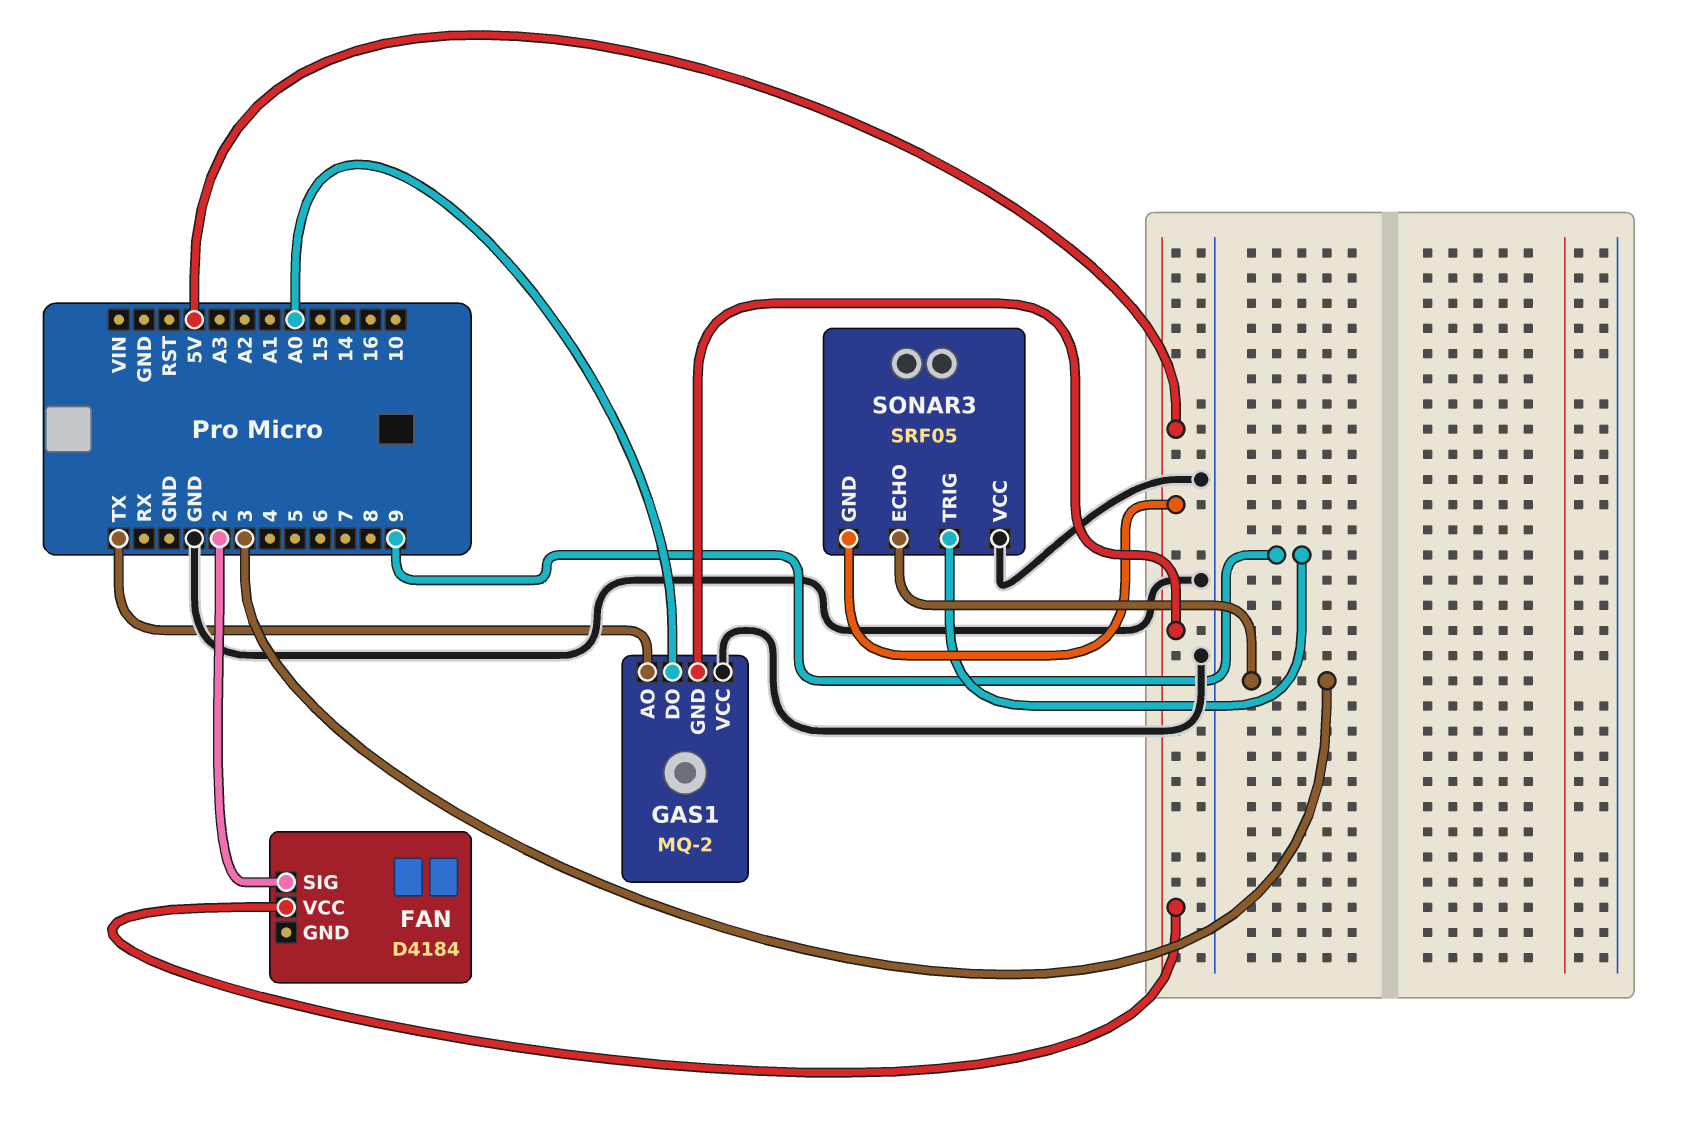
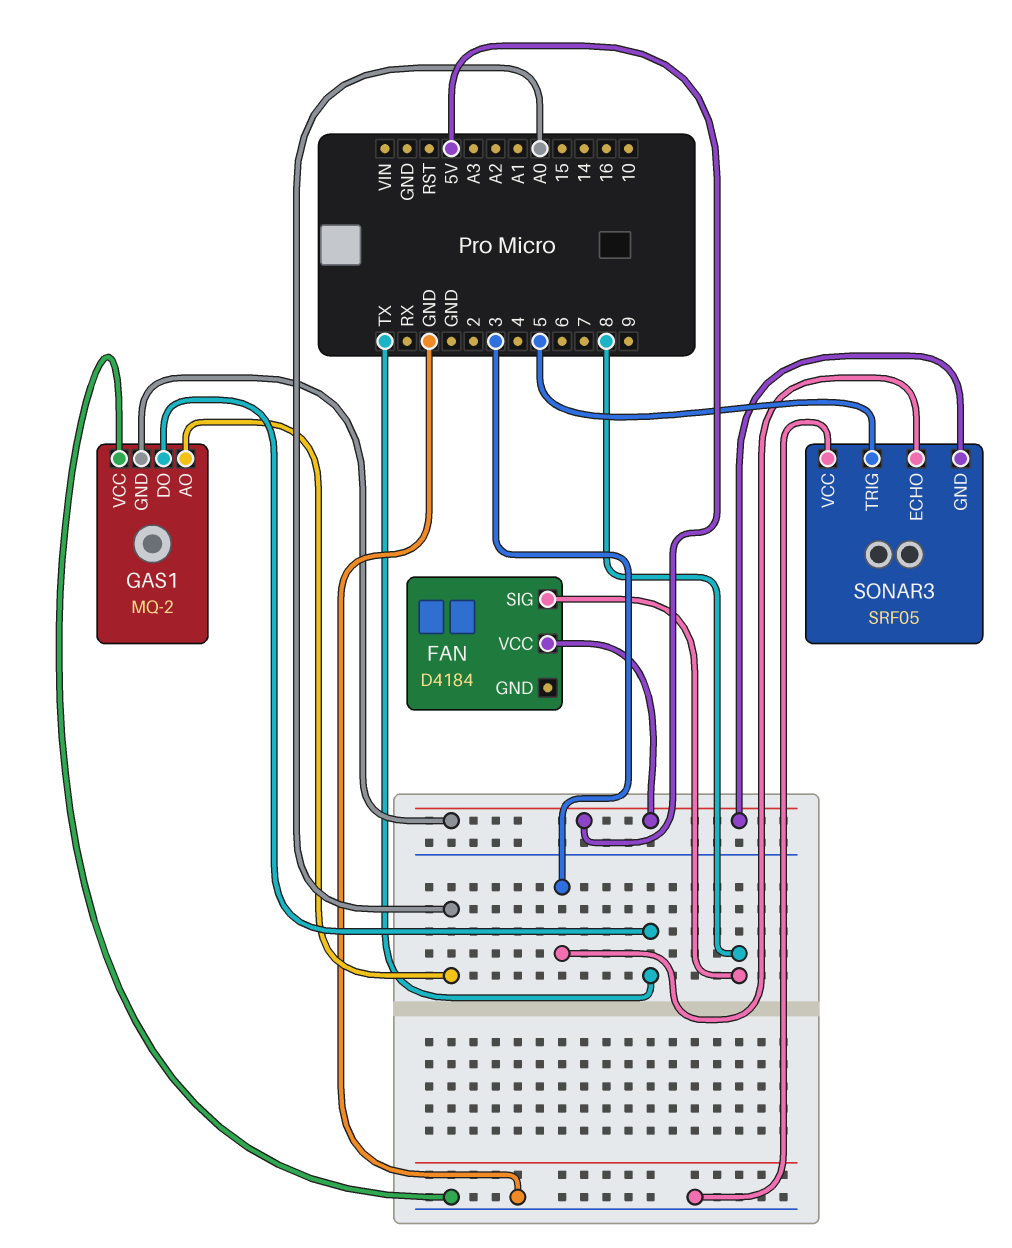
FAN pin SIG: 2 -> 8
GAS1 pin AO: TX -> A0
GAS1 pin DO: A0 -> TX
SONAR3 pin TRIG: 9 -> 5

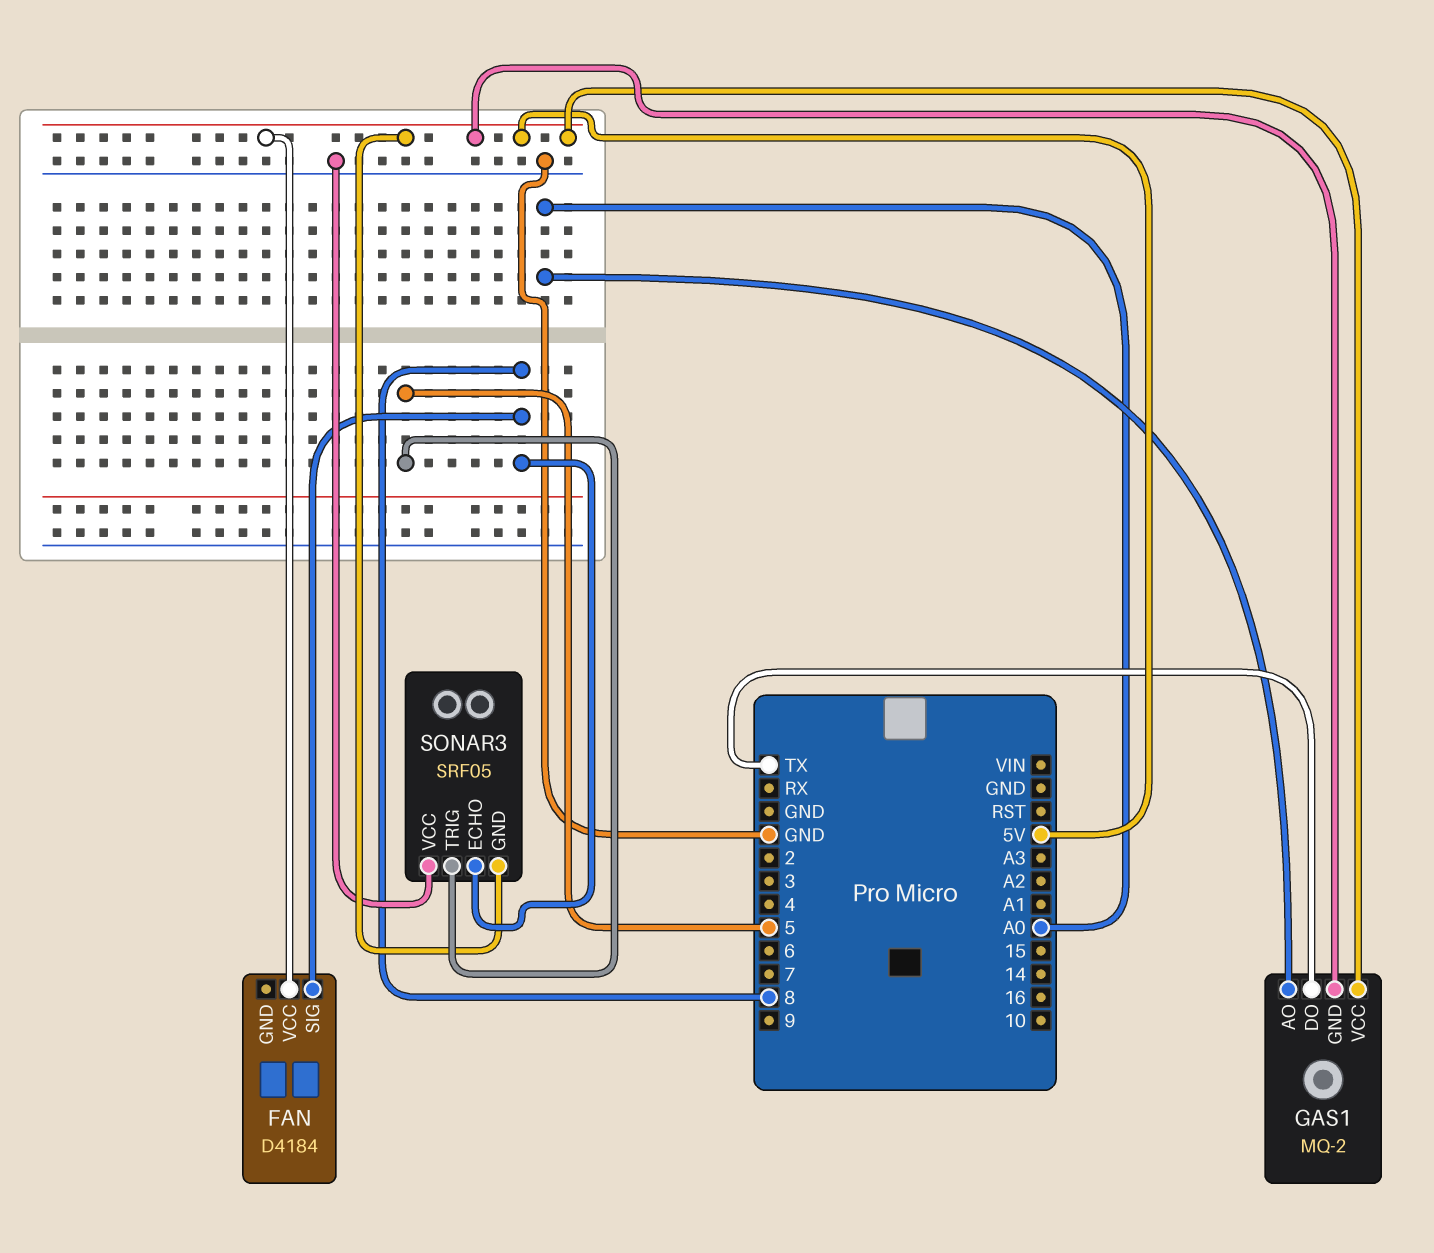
GAS1 pin VCC: GND -> 5V
SONAR3 pin ECHO: 3 -> 8

